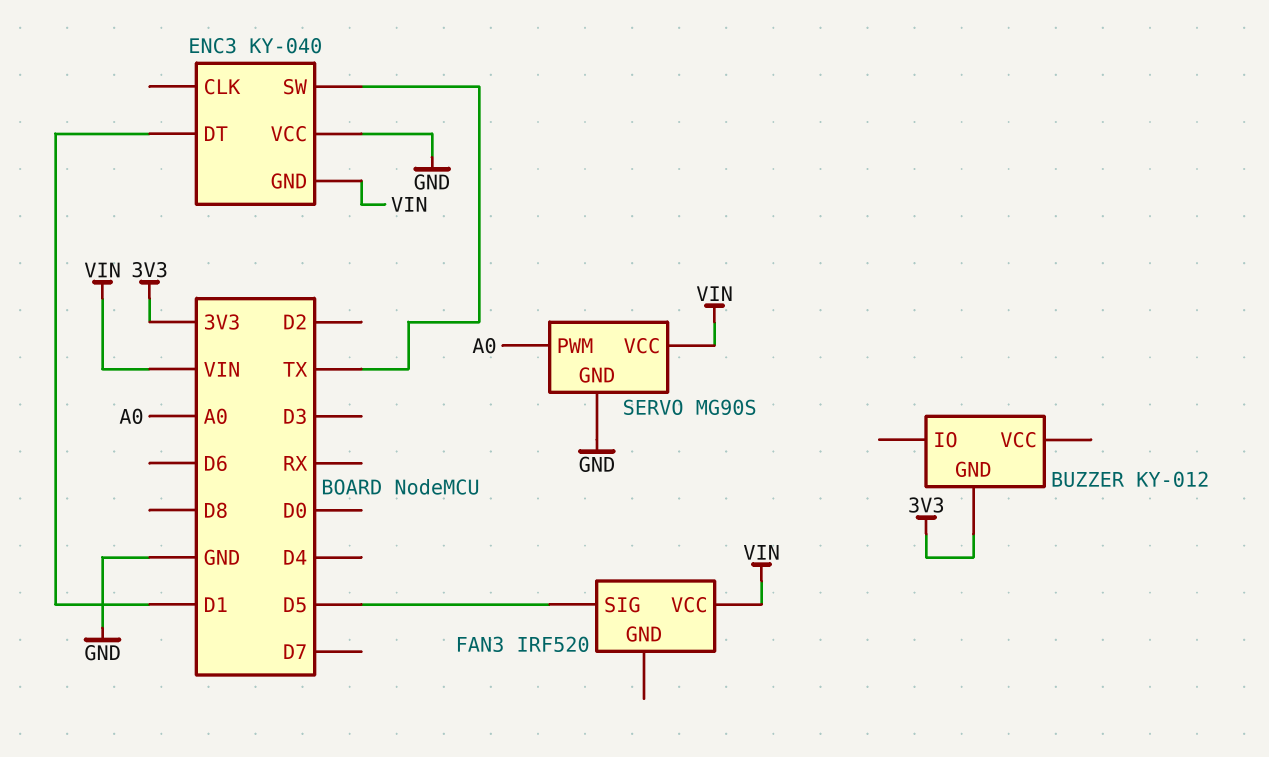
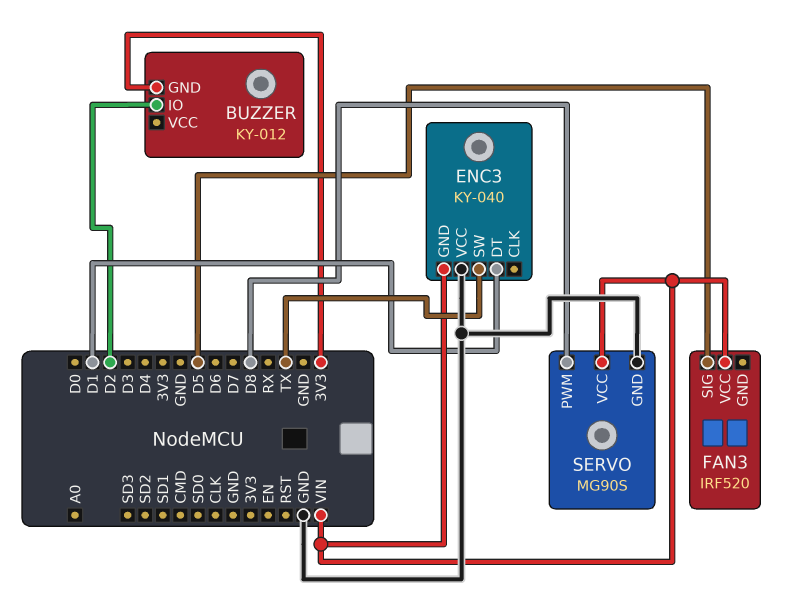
BUZZER pin IO: none -> D2
SERVO pin PWM: A0 -> D8

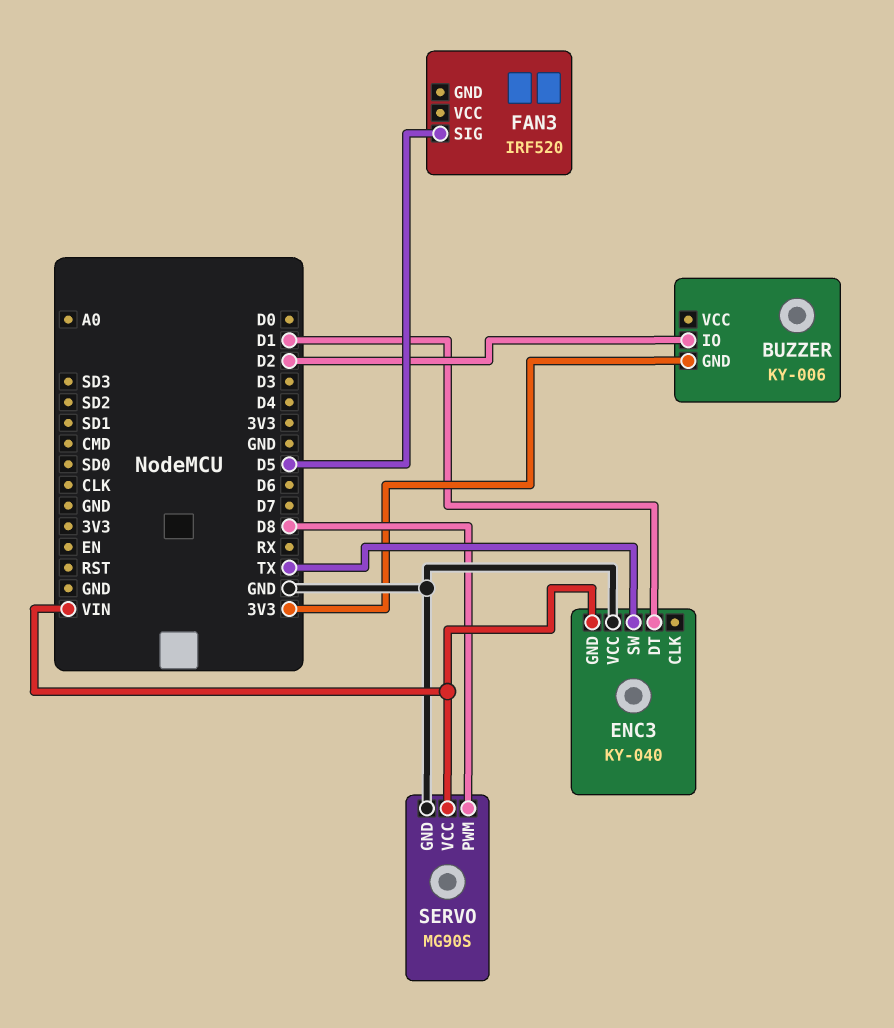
BUZZER: KY-012 -> KY-006
FAN3 pin VCC: VIN -> none

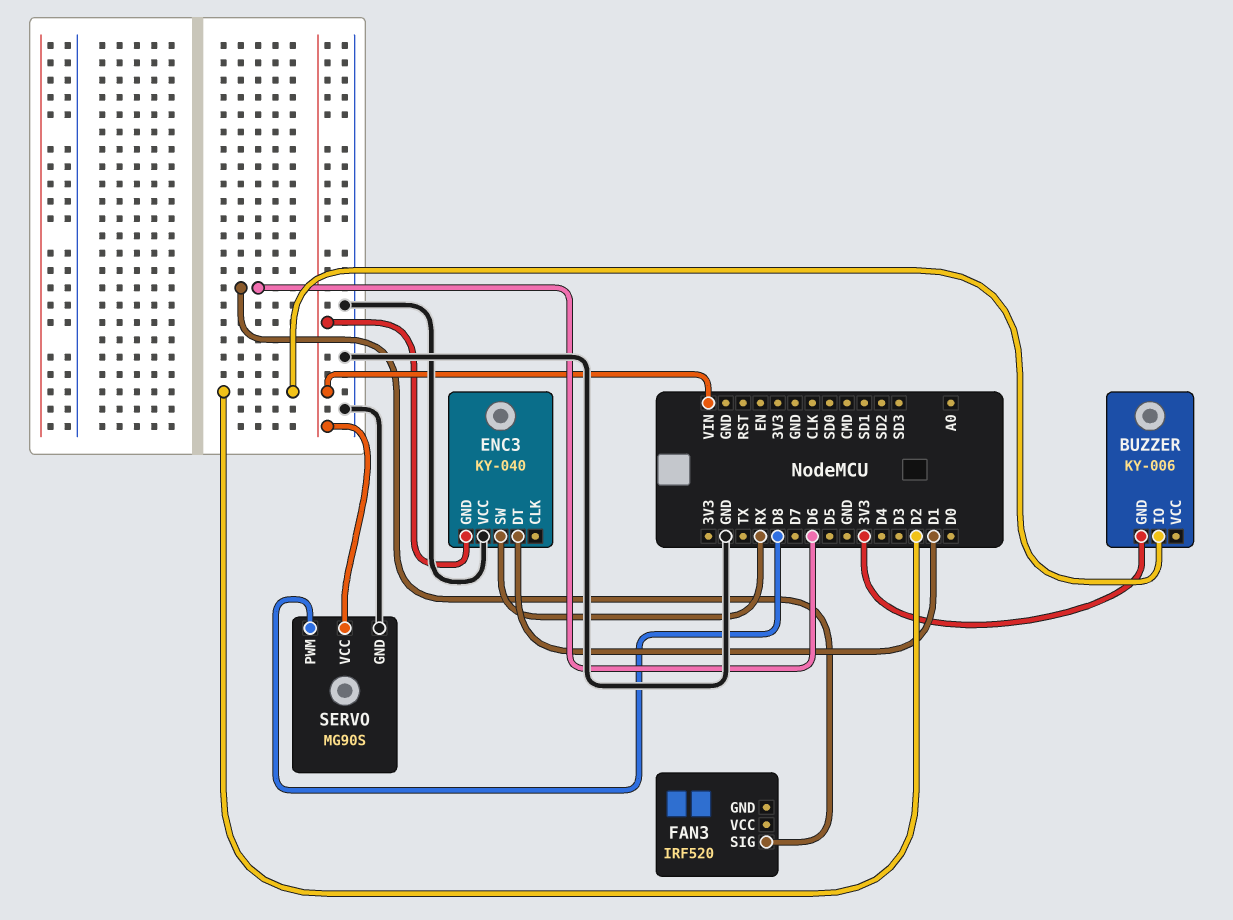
ENC3 pin SW: TX -> RX
FAN3 pin SIG: D5 -> D6

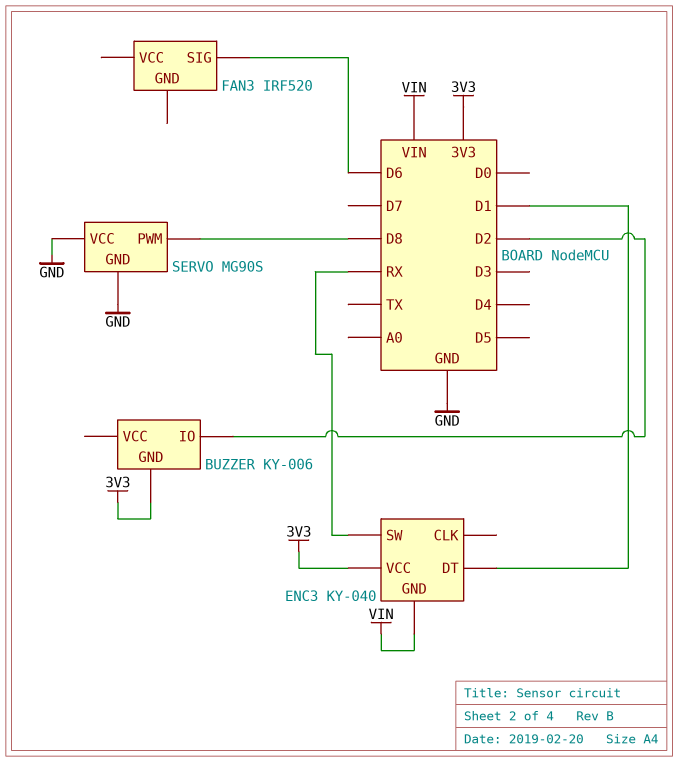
ENC3 pin VCC: GND -> 3V3
SERVO pin VCC: VIN -> GND

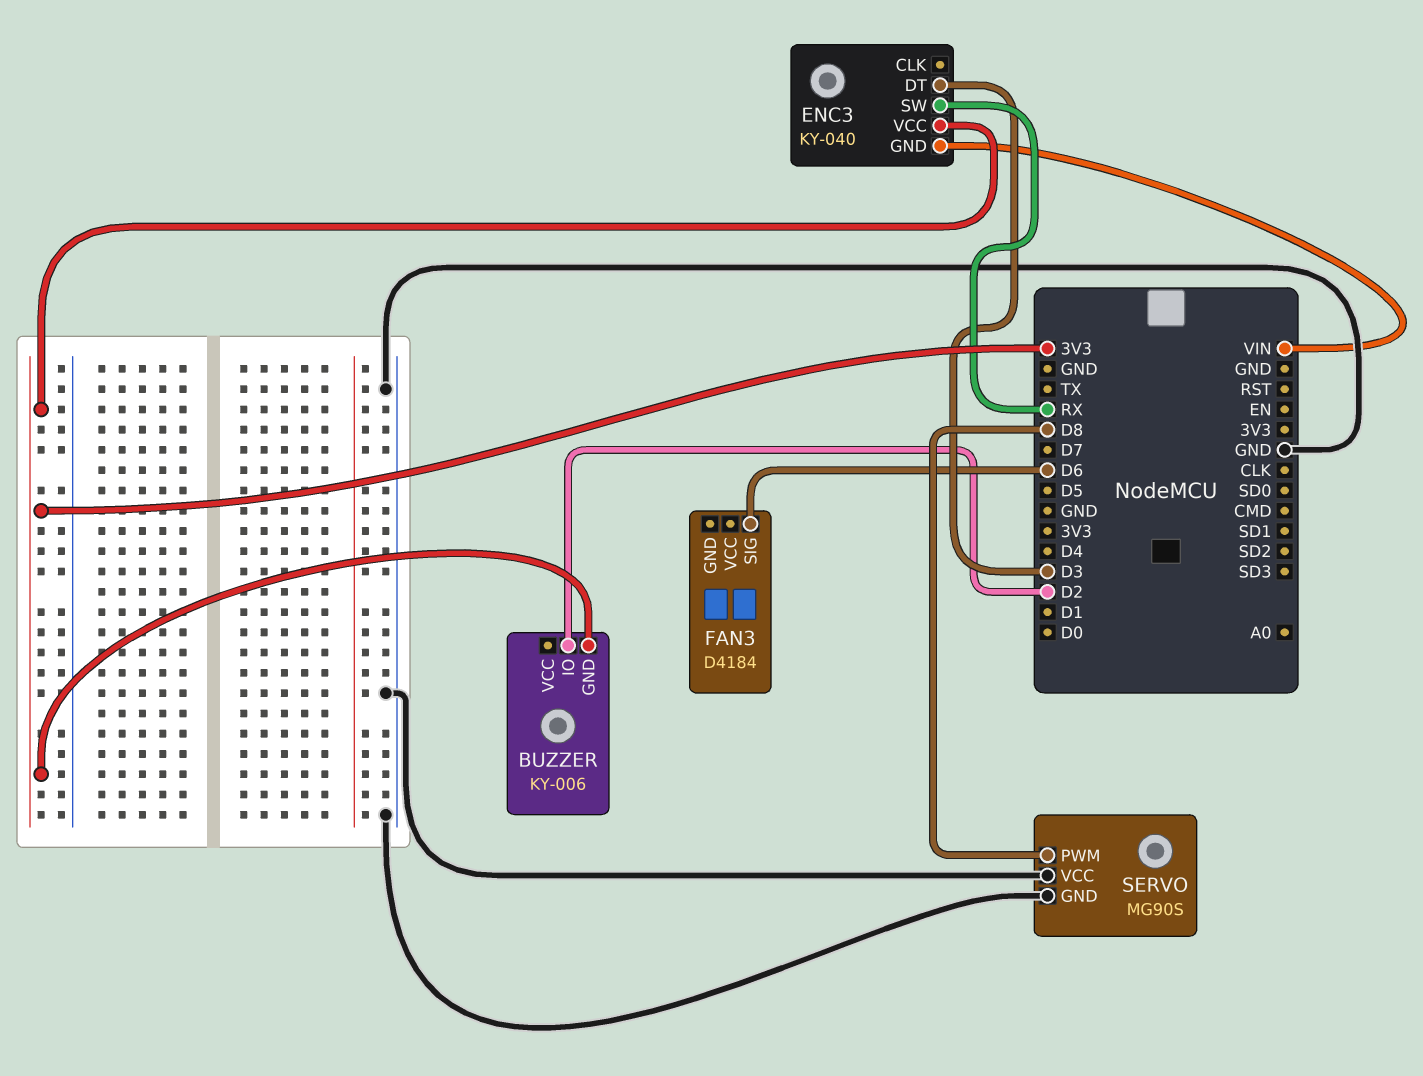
ENC3 pin DT: D1 -> D3
FAN3: IRF520 -> D4184

